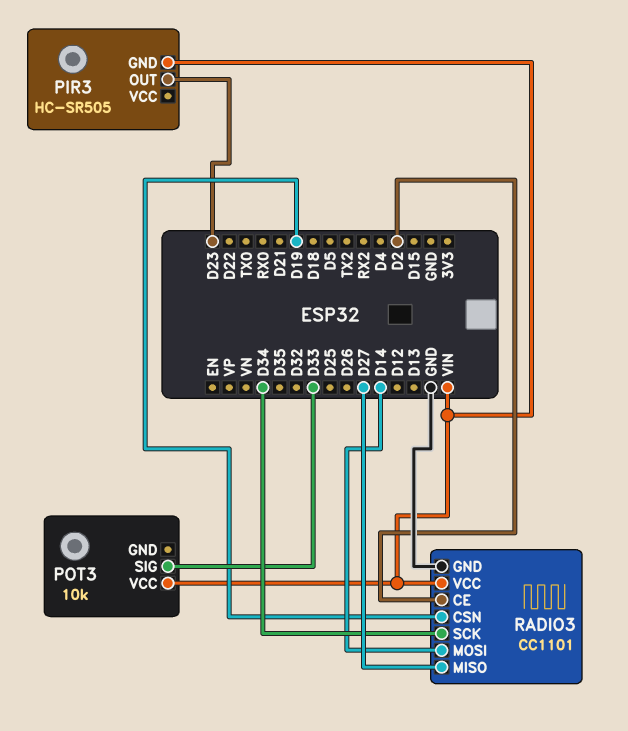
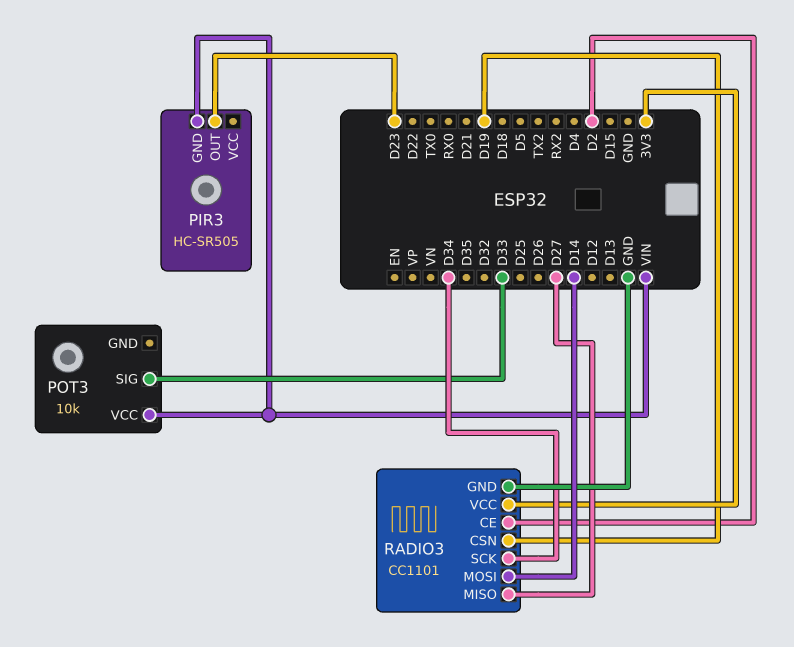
RADIO3 pin VCC: VIN -> 3V3

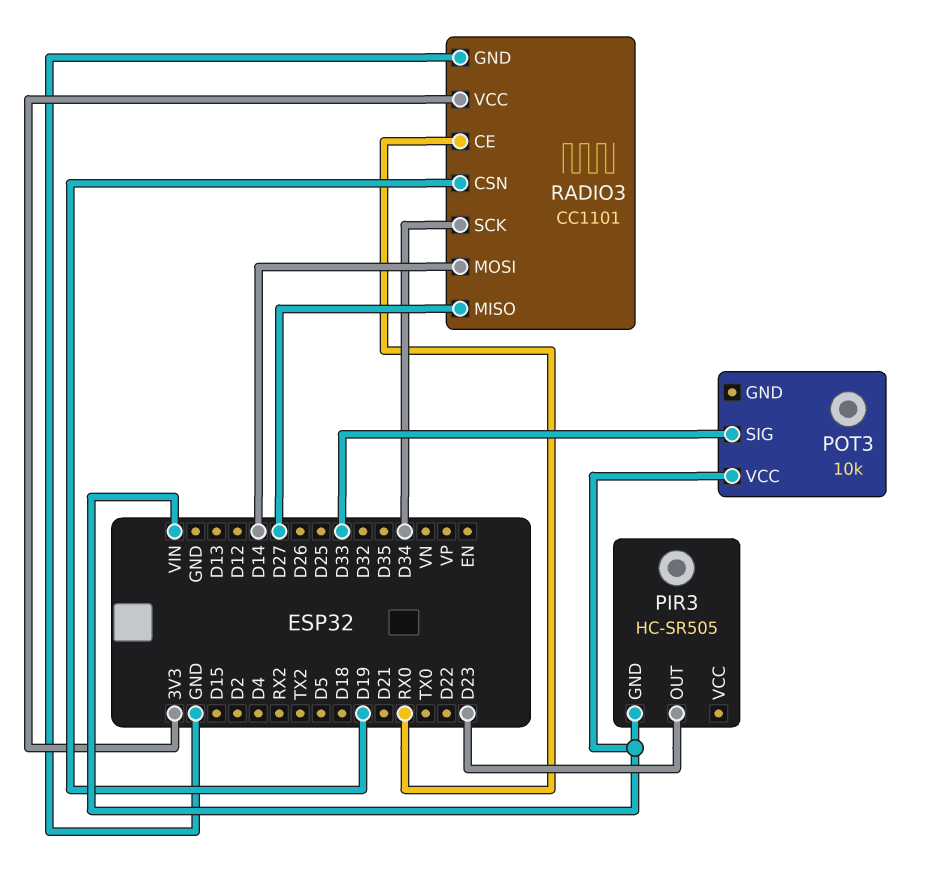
RADIO3 pin CE: D2 -> RX0

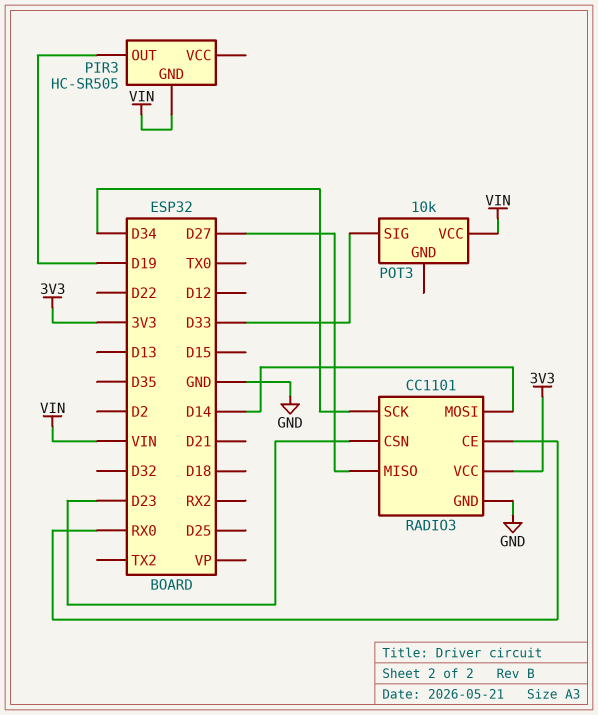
PIR3 pin OUT: D23 -> D19
RADIO3 pin CSN: D19 -> D23

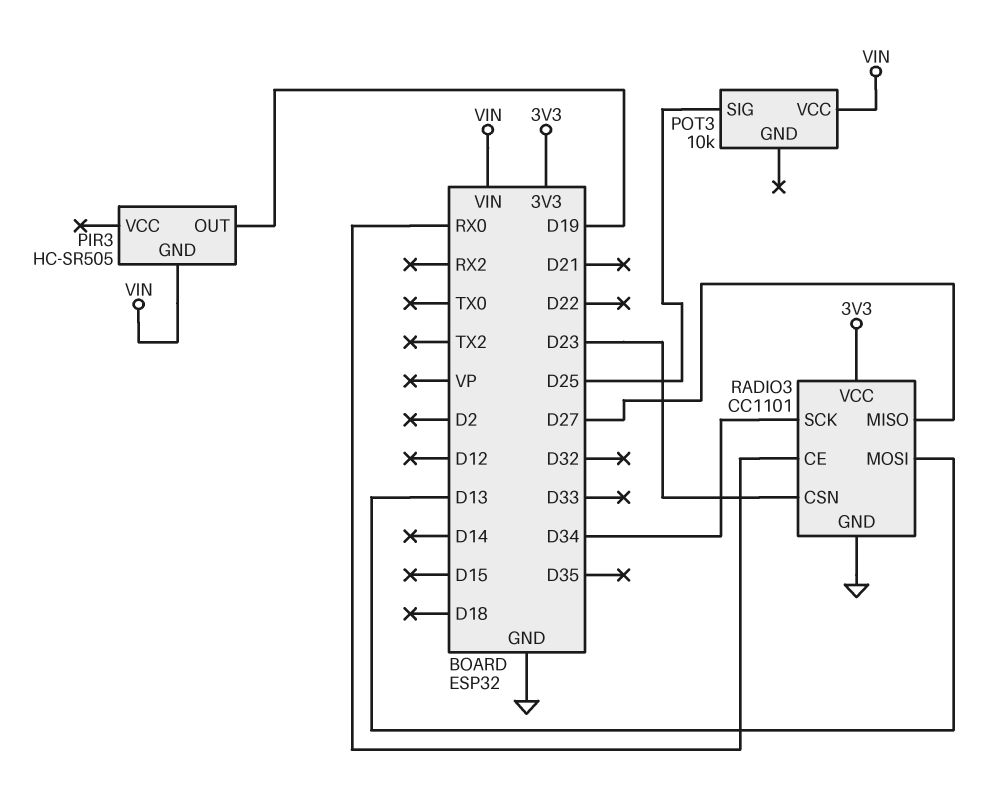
POT3 pin SIG: D33 -> D25
RADIO3 pin MOSI: D14 -> D13

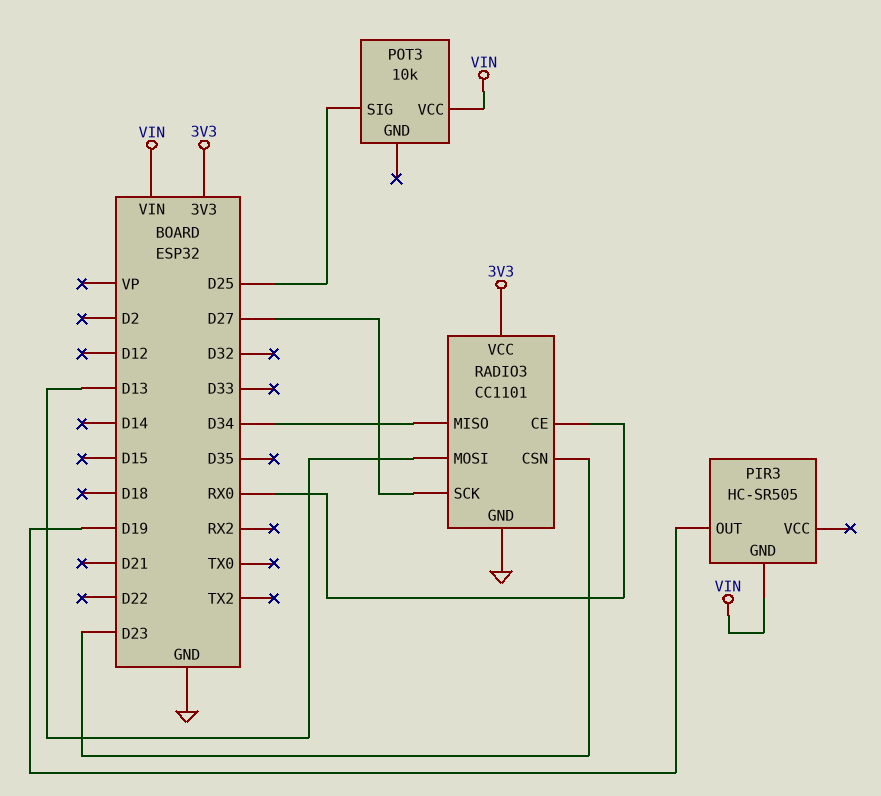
RADIO3 pin MISO: D27 -> D34
RADIO3 pin SCK: D34 -> D27

